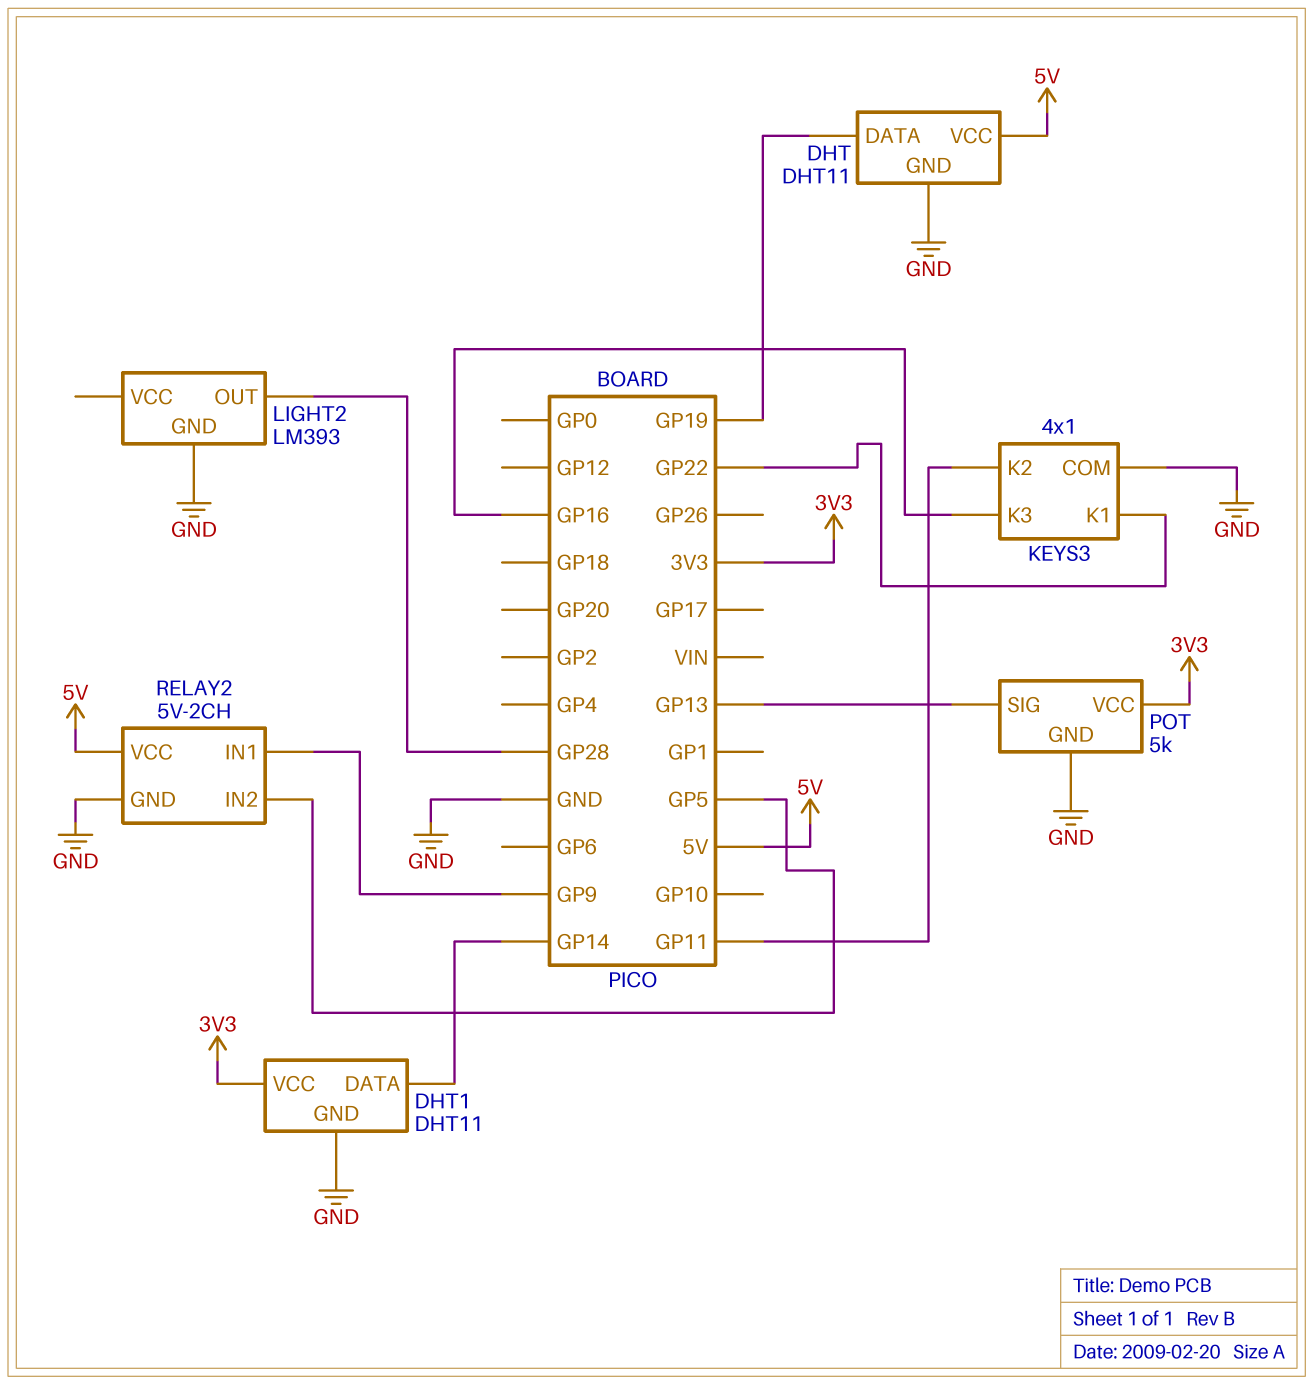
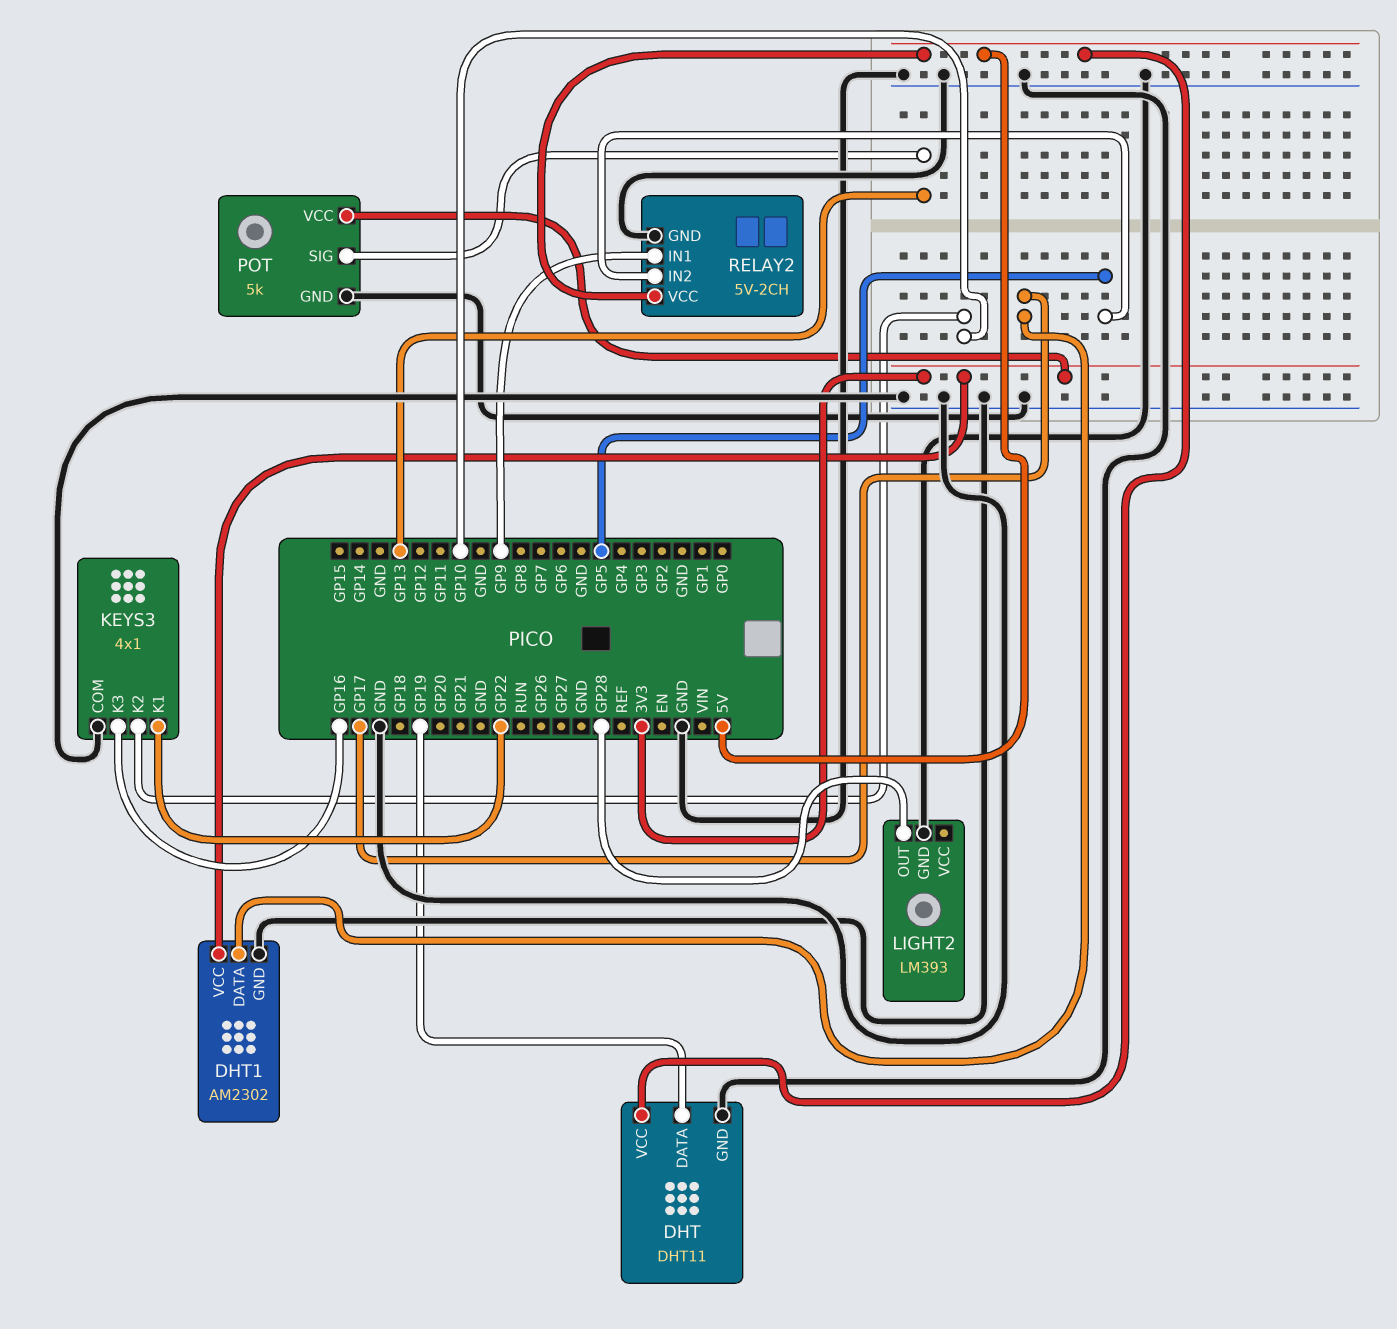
DHT1: DHT11 -> AM2302
DHT1 pin DATA: GP14 -> GP17
KEYS3 pin K2: GP11 -> GP10

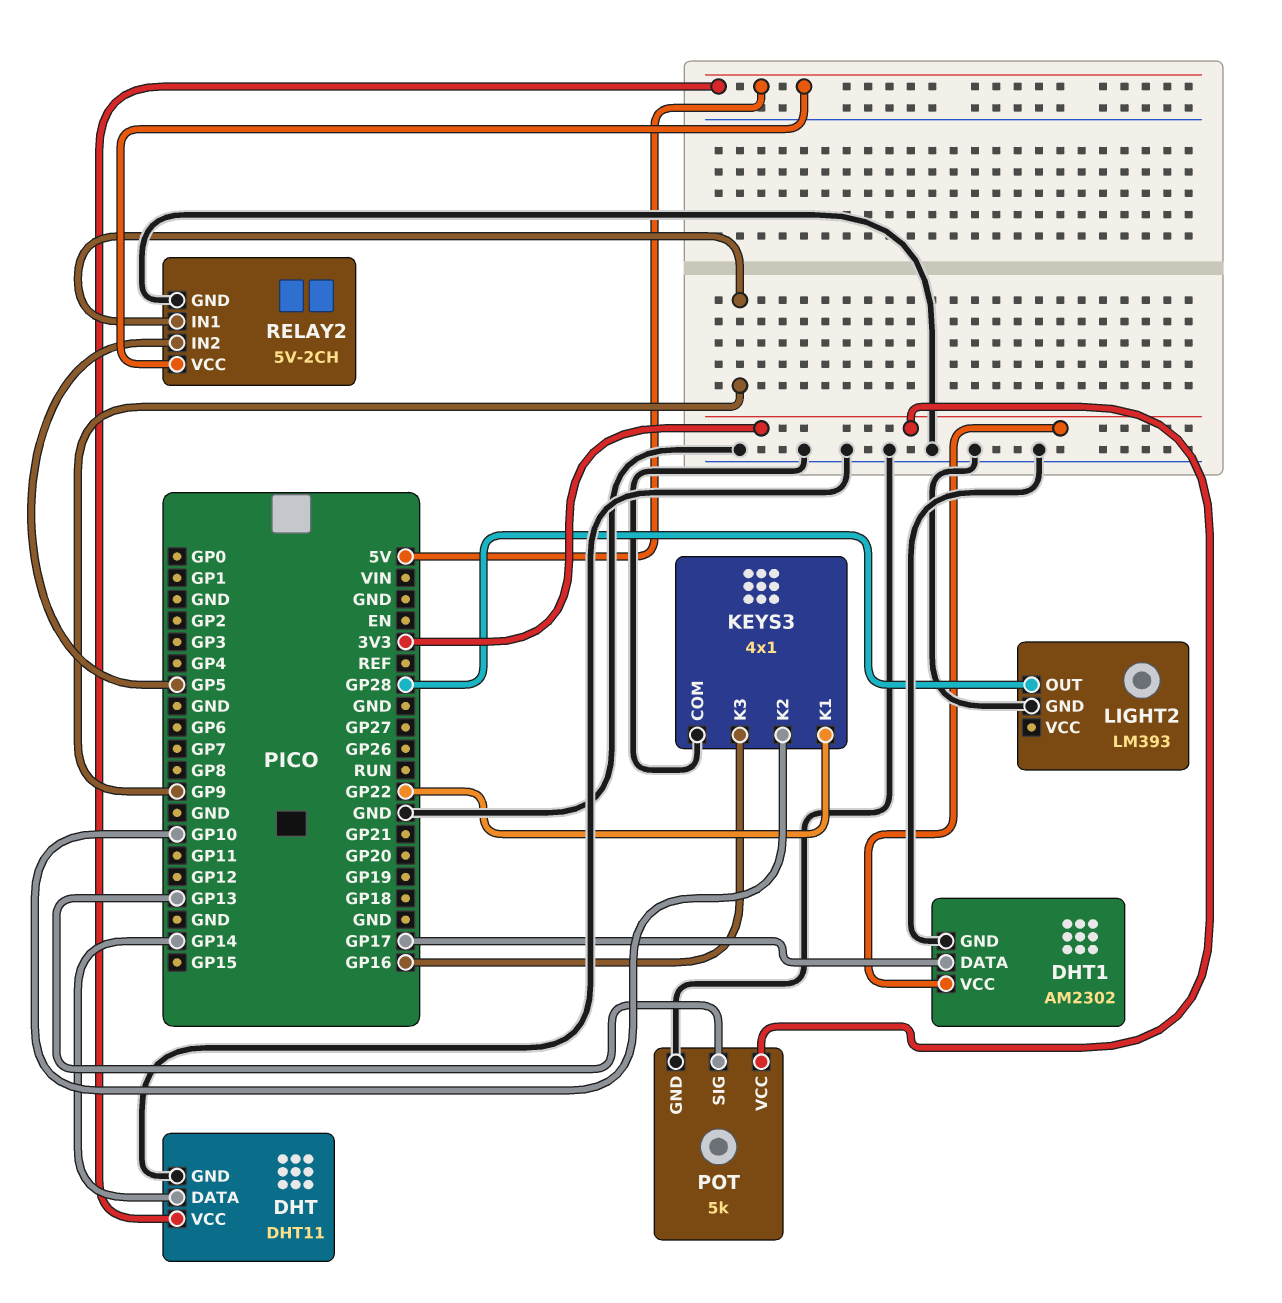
DHT pin DATA: GP19 -> GP14

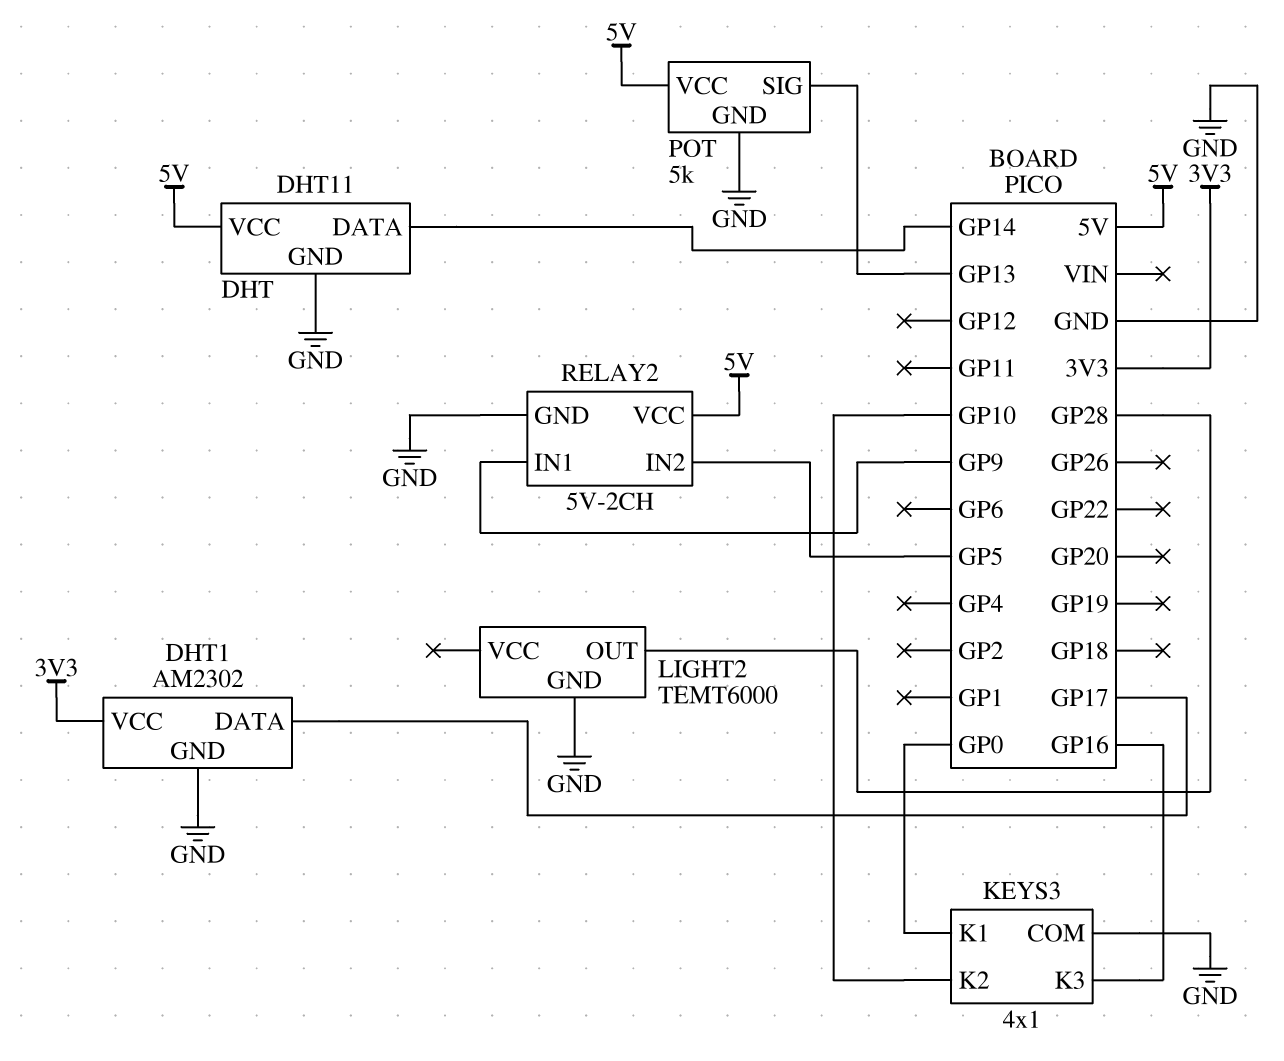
KEYS3 pin K1: GP22 -> GP0
LIGHT2: LM393 -> TEMT6000
POT pin VCC: 3V3 -> 5V

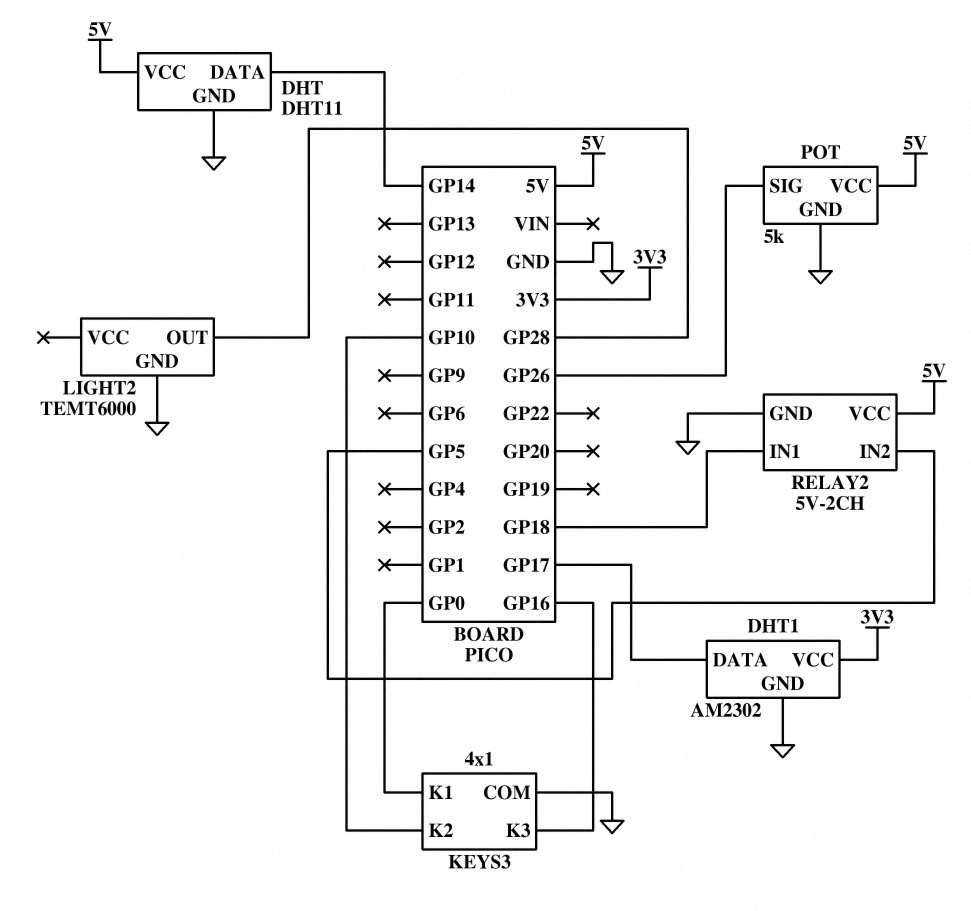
POT pin SIG: GP13 -> GP26
RELAY2 pin IN1: GP9 -> GP18

